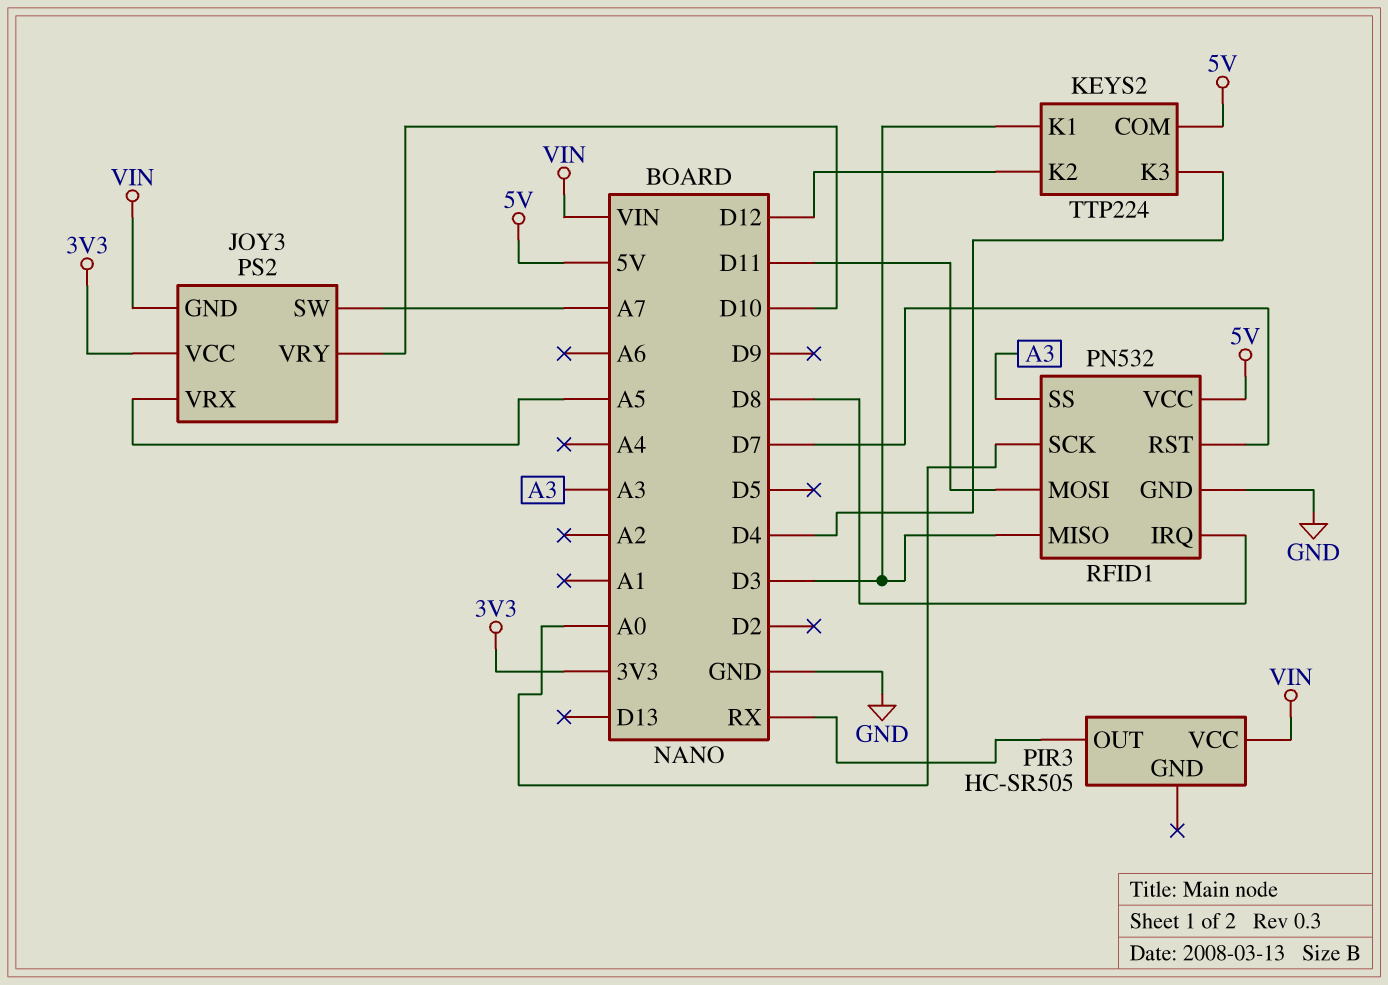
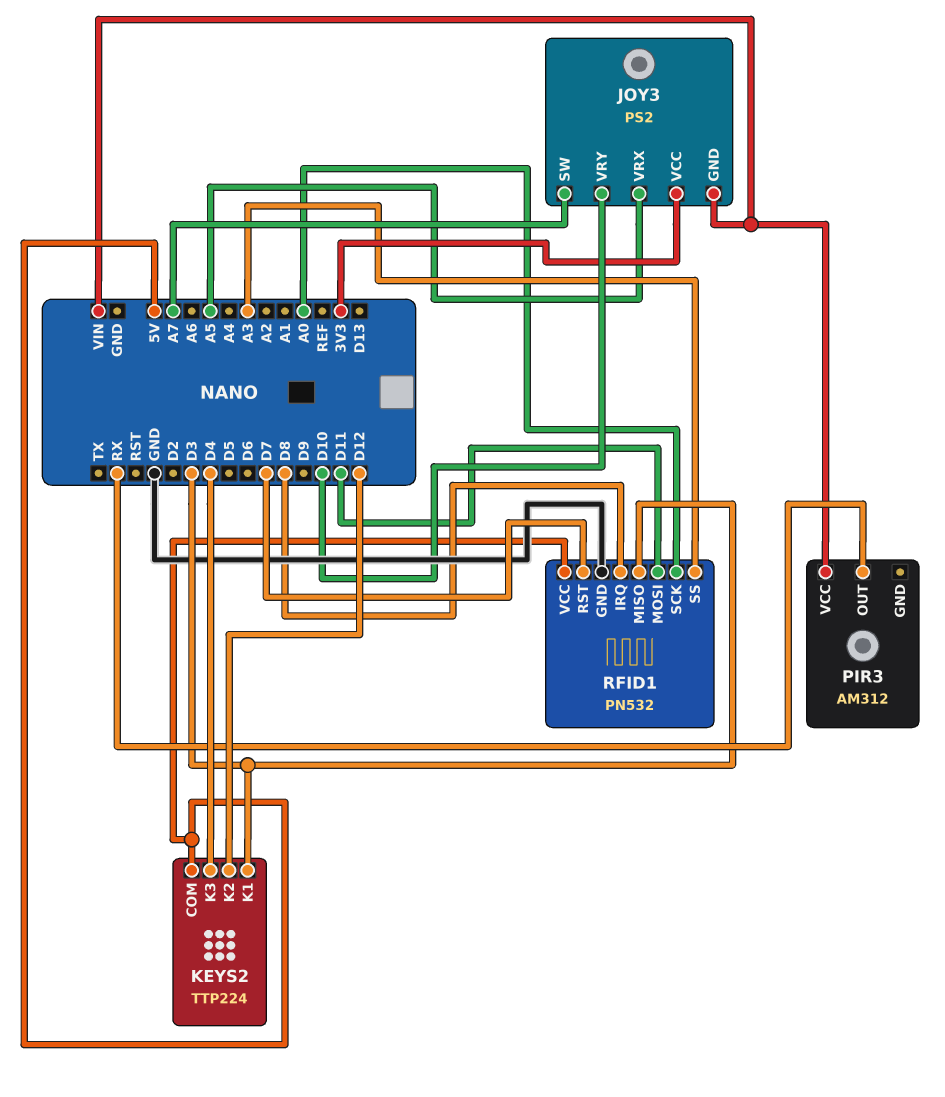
PIR3: HC-SR505 -> AM312

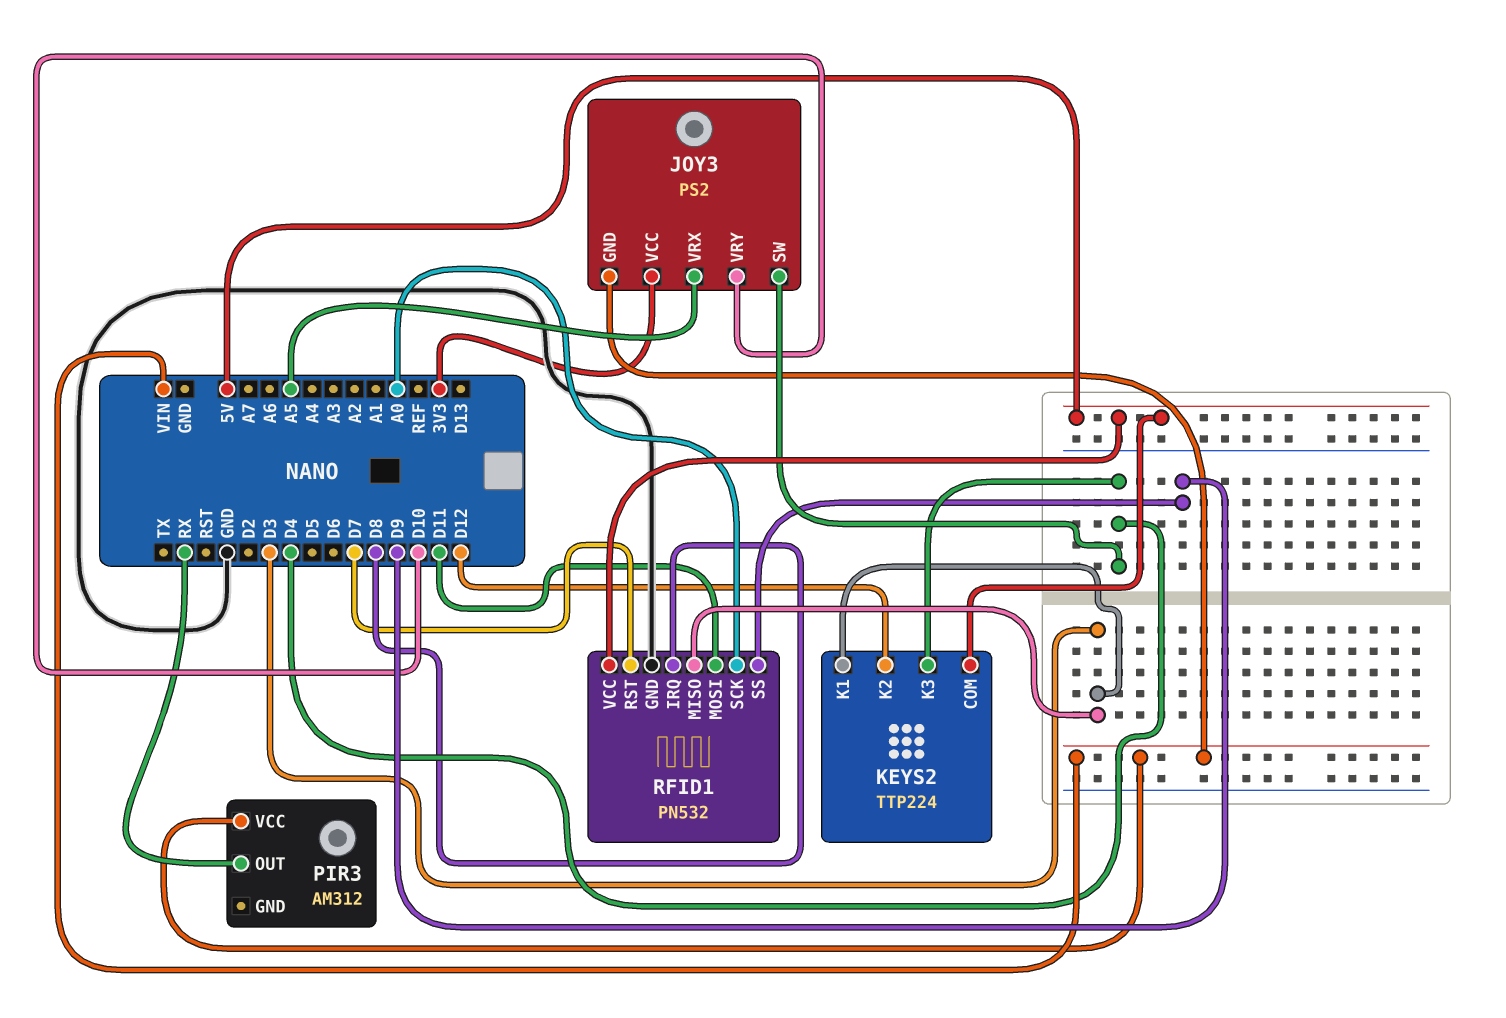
JOY3 pin SW: A7 -> D4
RFID1 pin SS: A3 -> D9

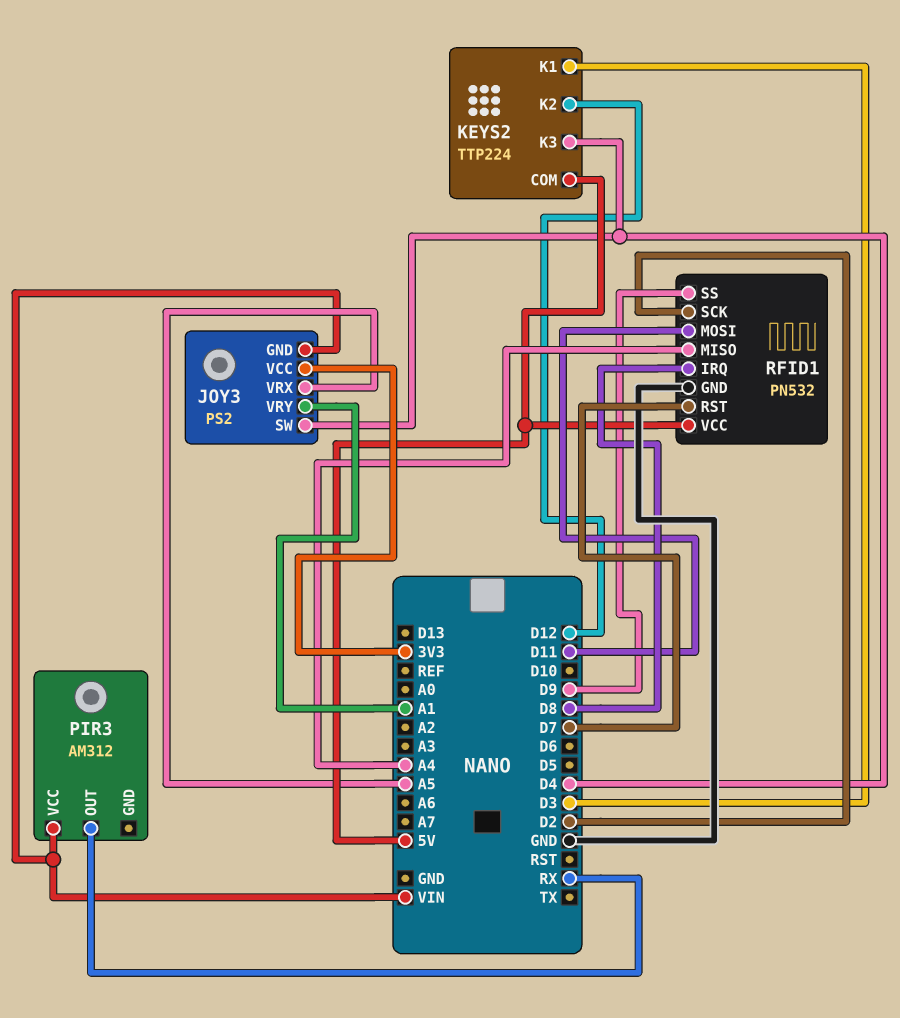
JOY3 pin VRY: D10 -> A1
RFID1 pin MISO: D3 -> A4
RFID1 pin SCK: A0 -> D2

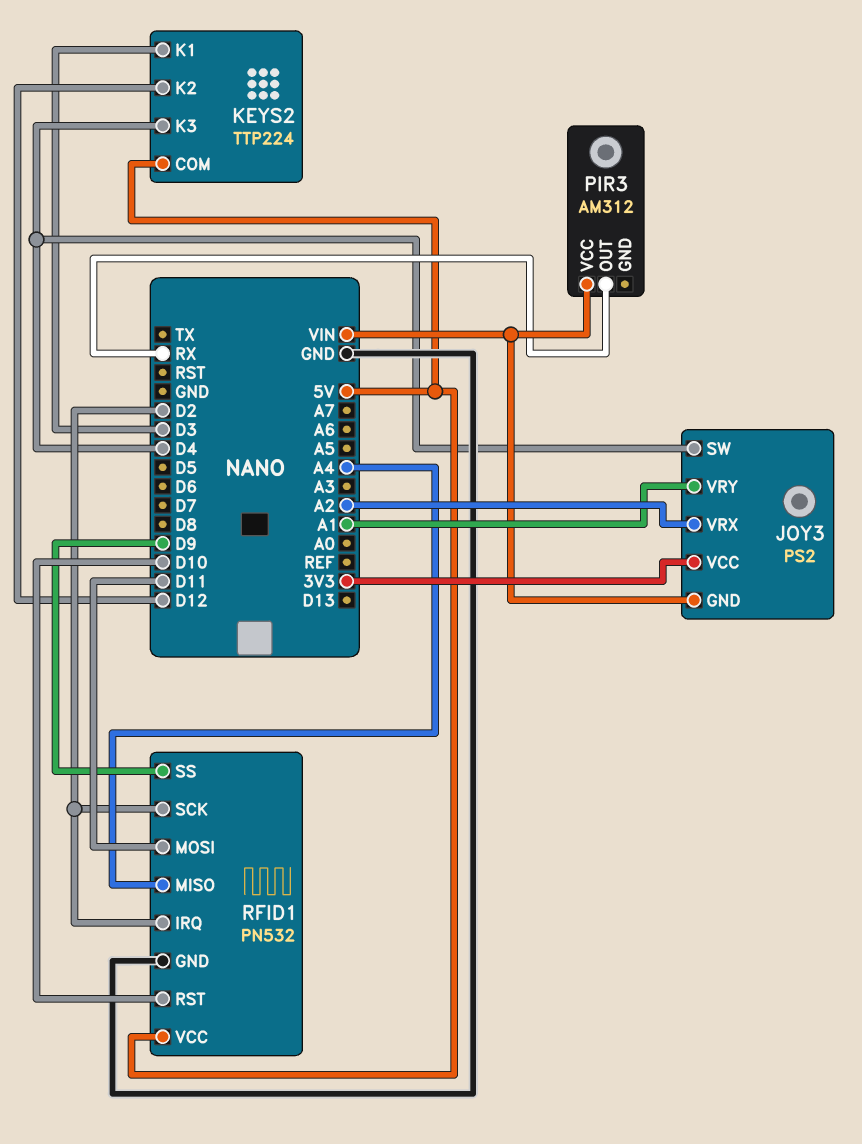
JOY3 pin VRX: A5 -> A2
RFID1 pin IRQ: D8 -> D2
RFID1 pin RST: D7 -> D10

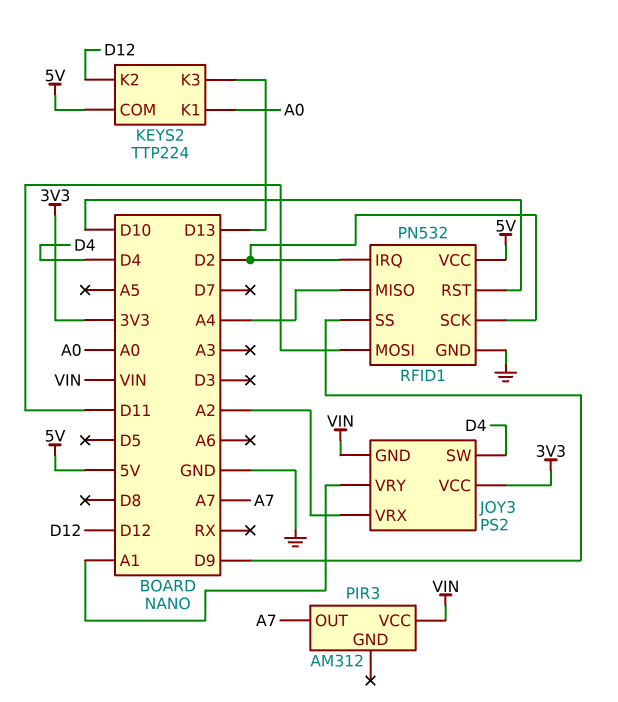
KEYS2 pin K1: D3 -> A0
KEYS2 pin K3: D4 -> D13
PIR3 pin OUT: RX -> A7

